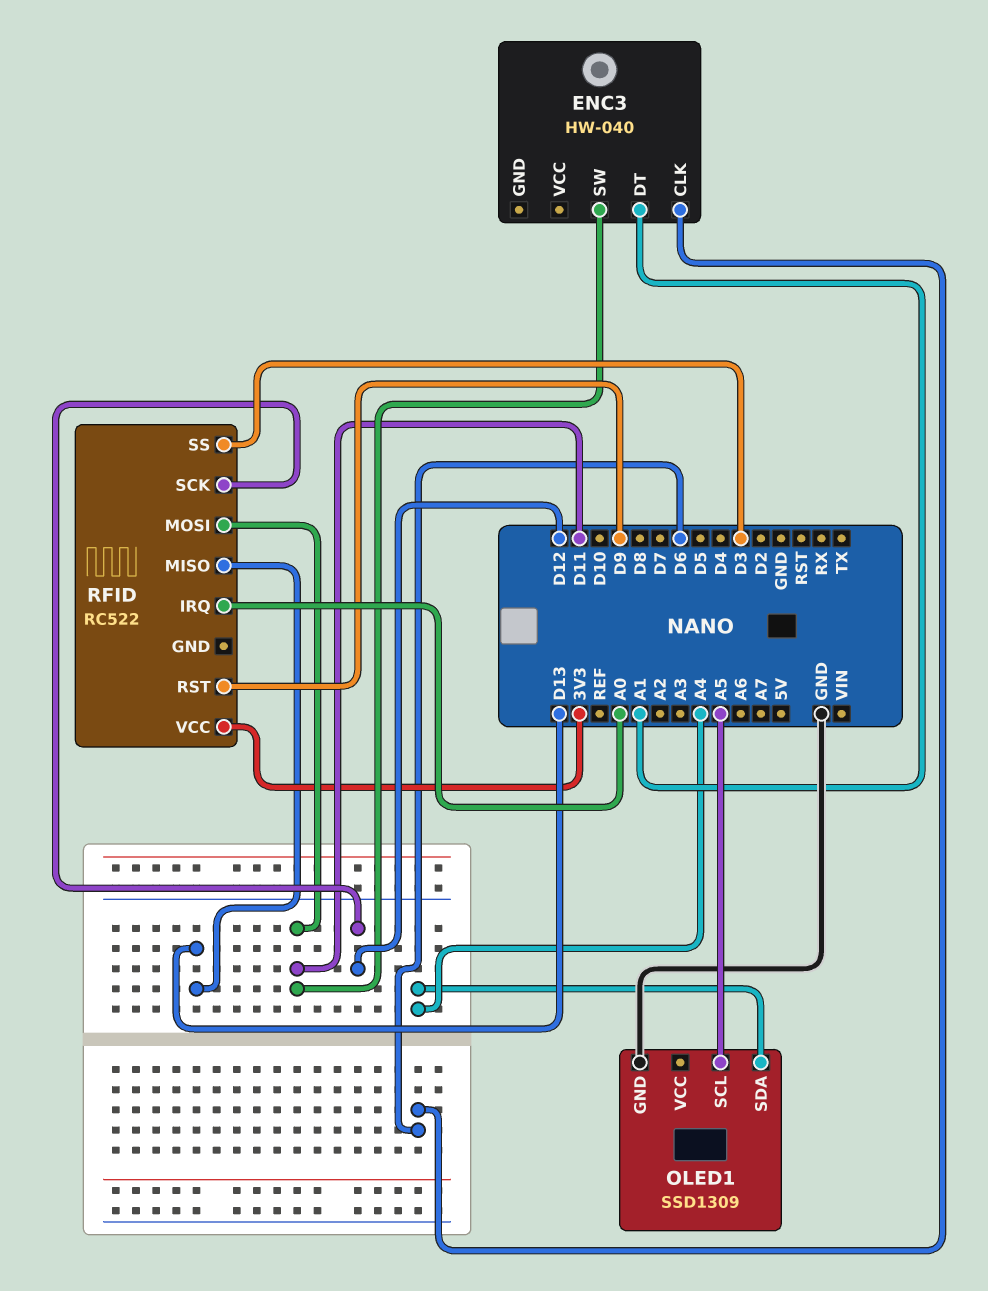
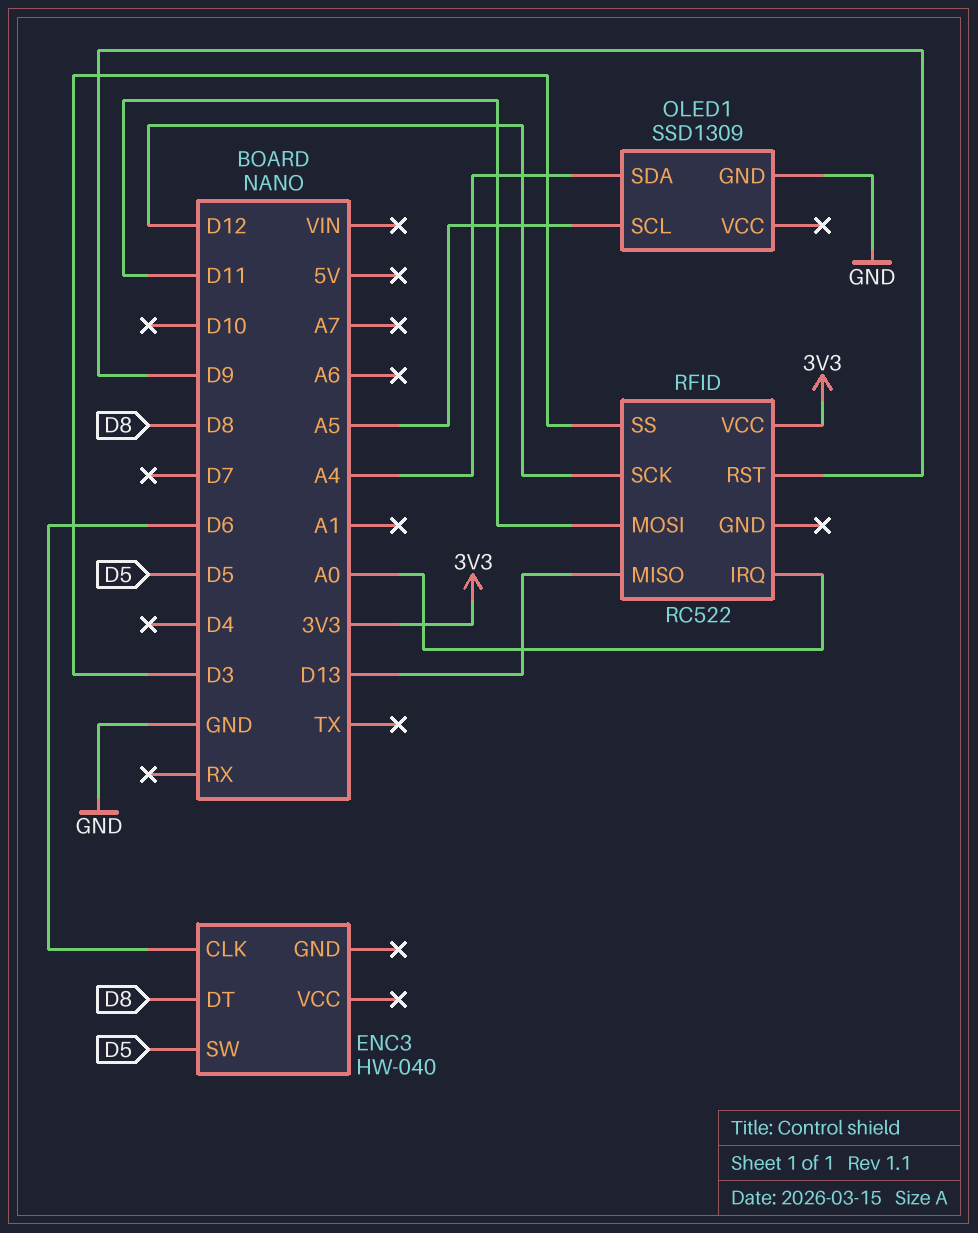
ENC3 pin DT: A1 -> D8
ENC3 pin SW: D11 -> D5

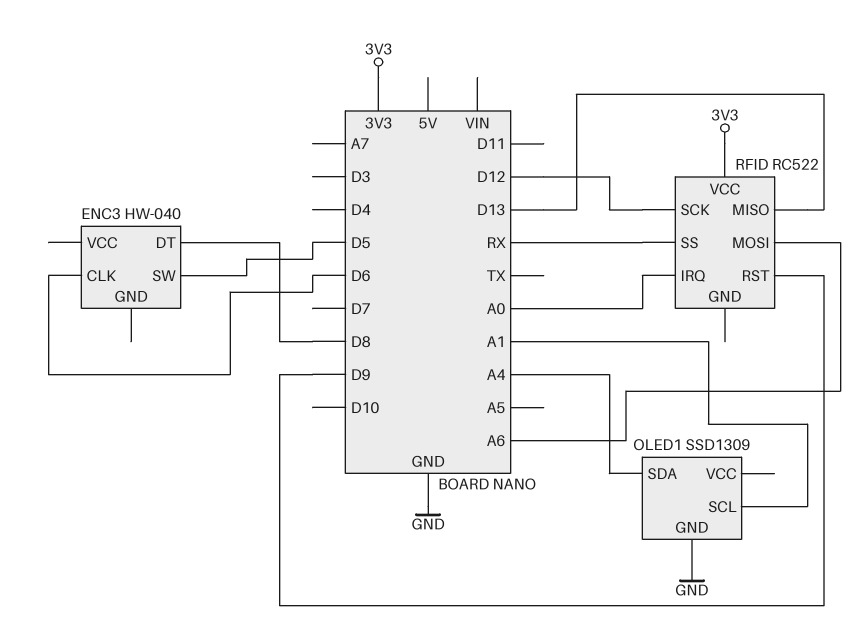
OLED1 pin SCL: A5 -> A1
RFID pin MOSI: D11 -> A6
RFID pin SS: D3 -> RX

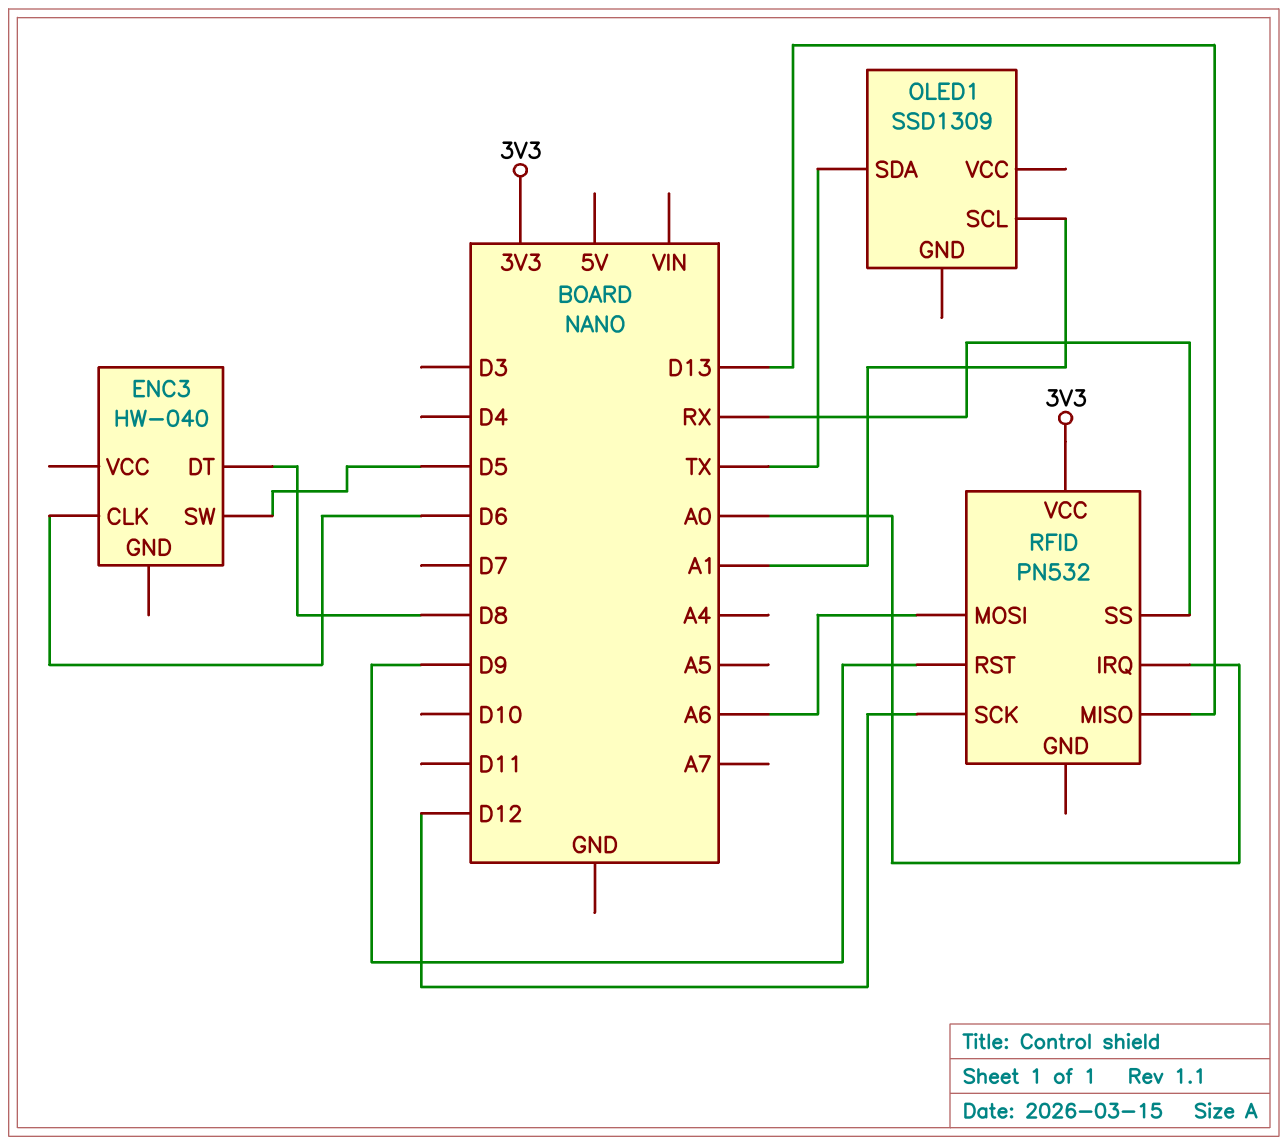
OLED1 pin GND: GND -> none
OLED1 pin SDA: A4 -> TX
RFID: RC522 -> PN532

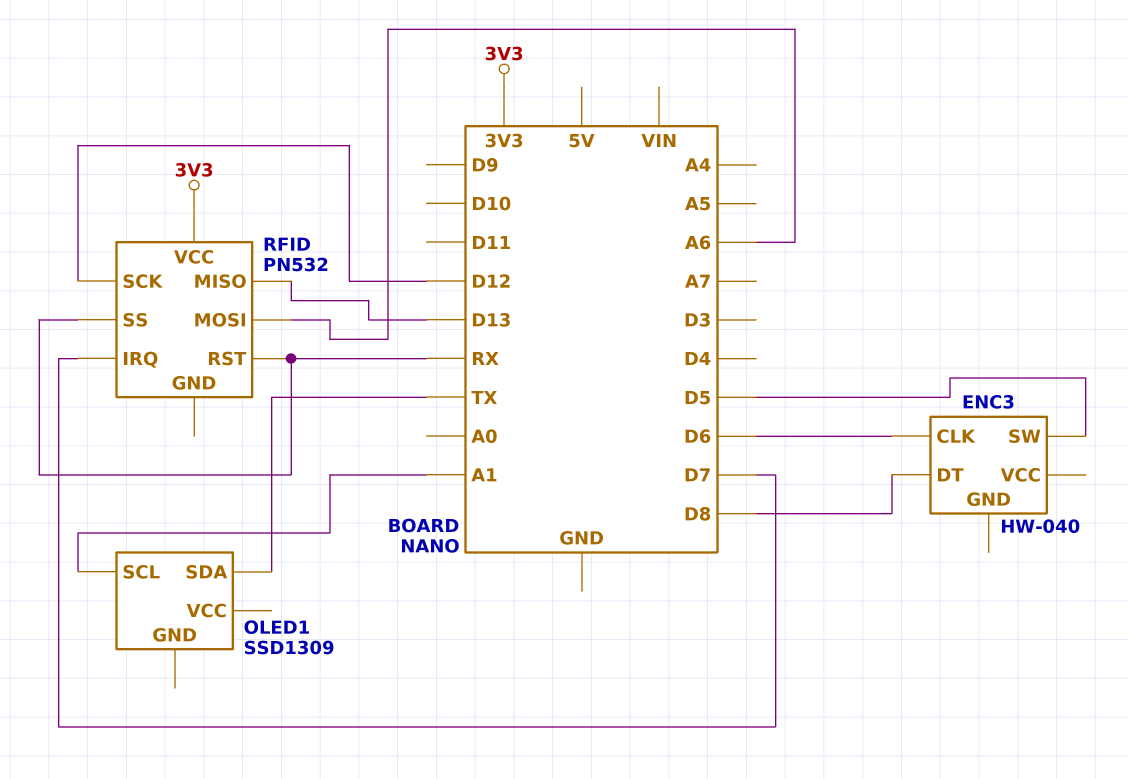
RFID pin IRQ: A0 -> D7
RFID pin RST: D9 -> RX

